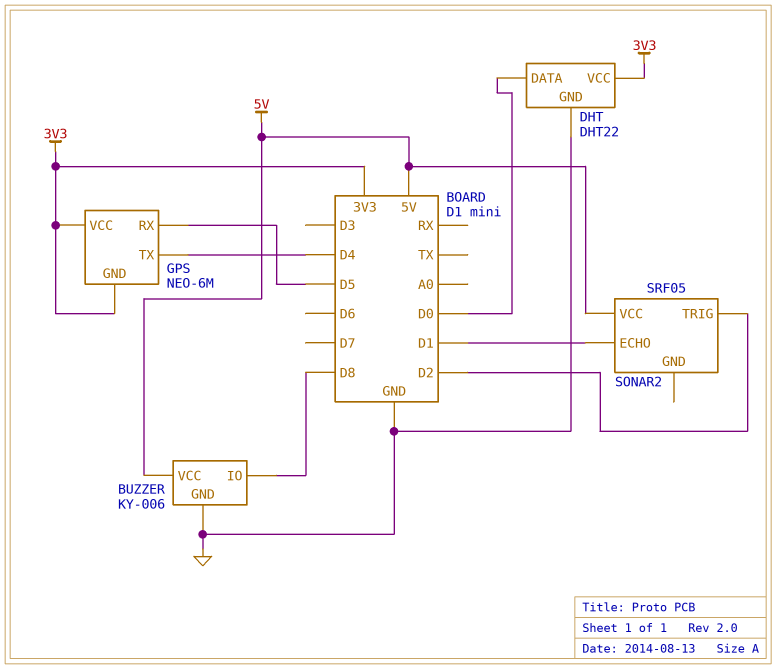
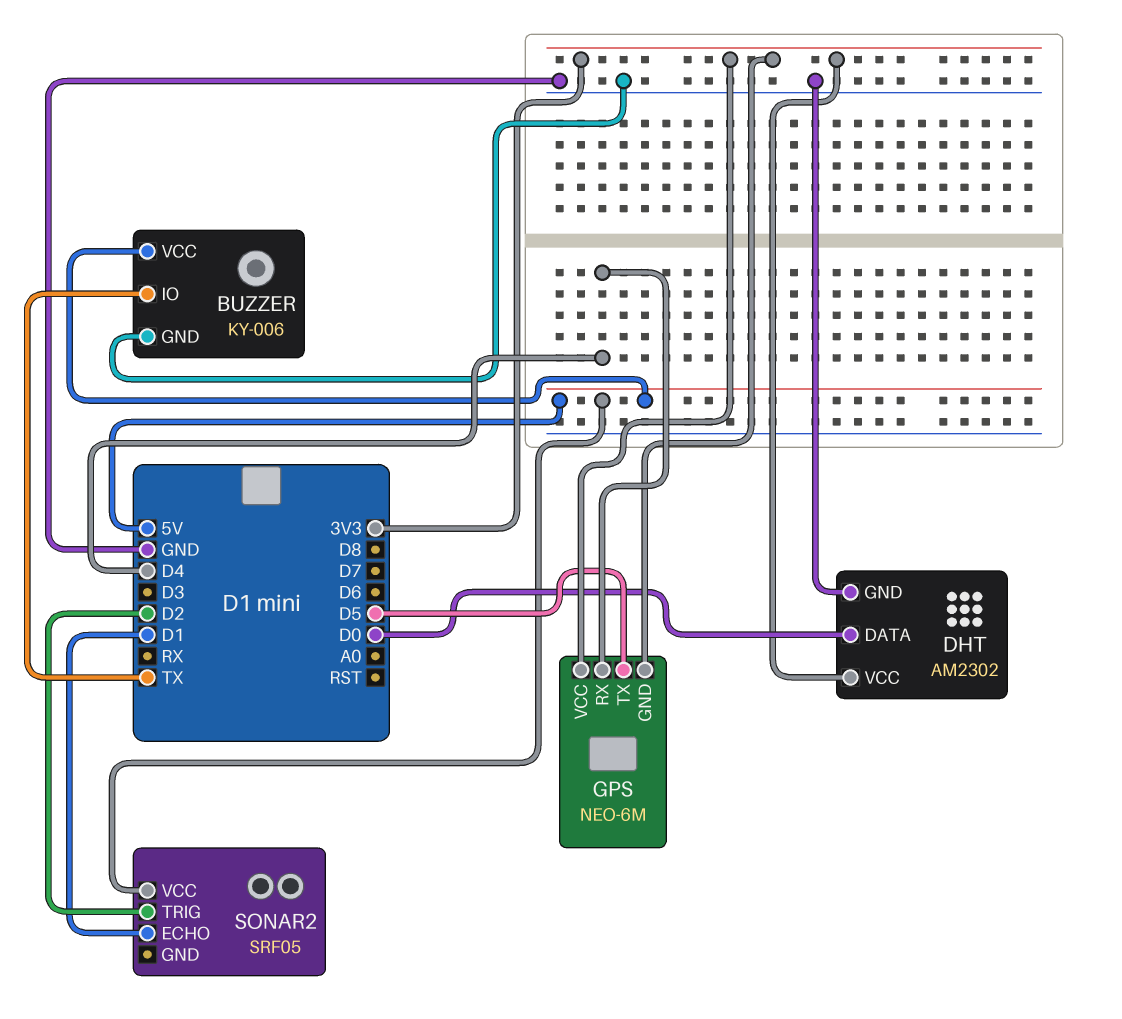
BUZZER pin IO: D8 -> TX
DHT: DHT22 -> AM2302
GPS pin RX: D5 -> D4
GPS pin TX: D4 -> D5

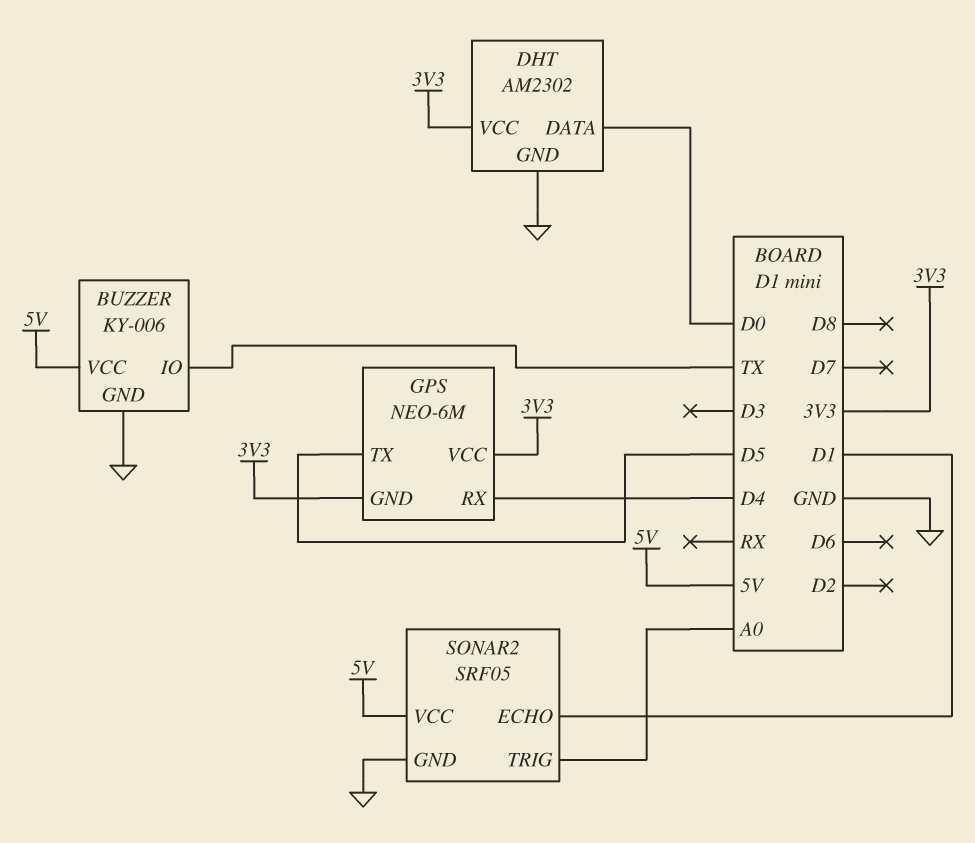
SONAR2 pin GND: none -> GND
SONAR2 pin TRIG: D2 -> A0

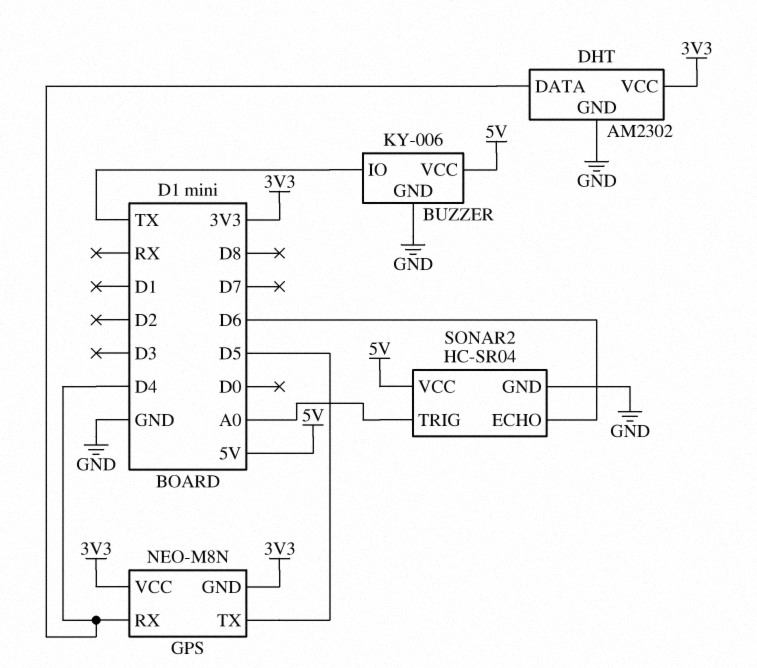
DHT pin DATA: D0 -> D4
GPS: NEO-6M -> NEO-M8N
SONAR2: SRF05 -> HC-SR04
SONAR2 pin ECHO: D1 -> D6

